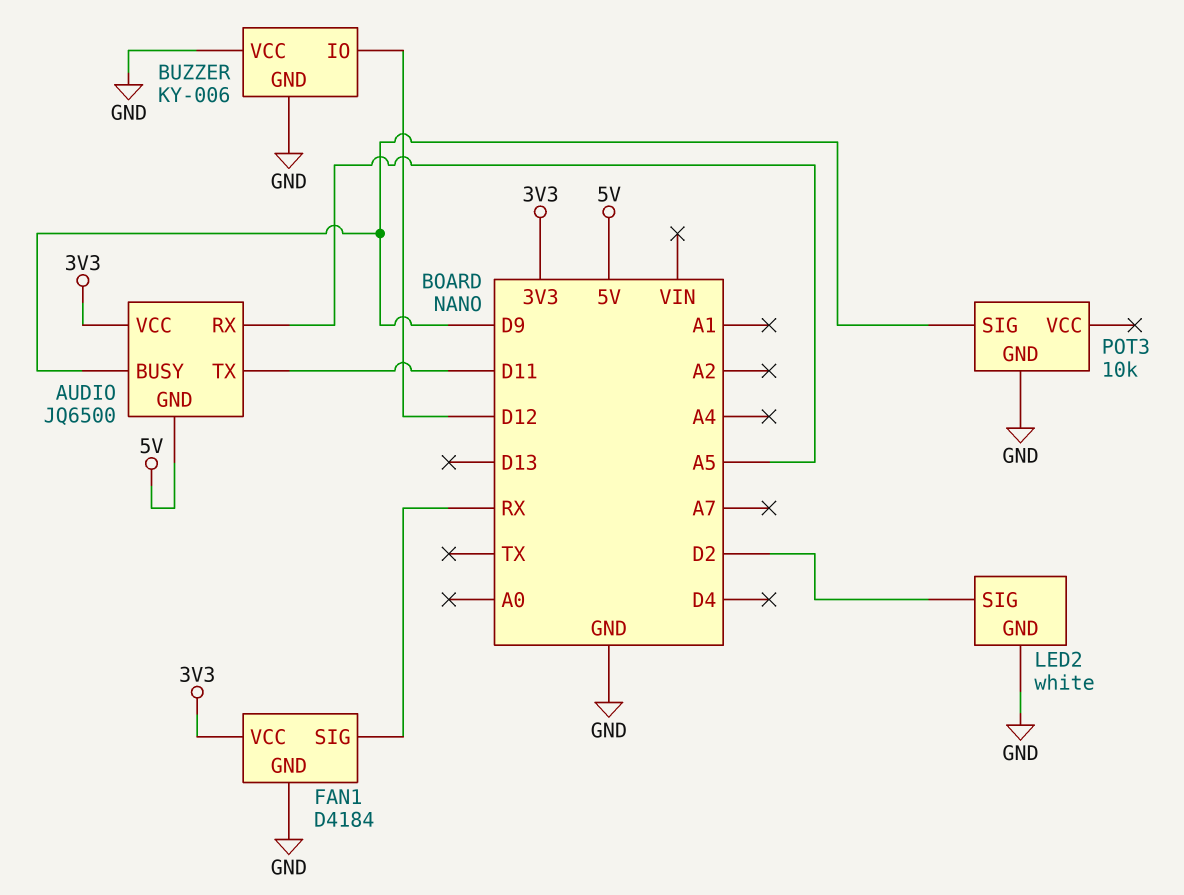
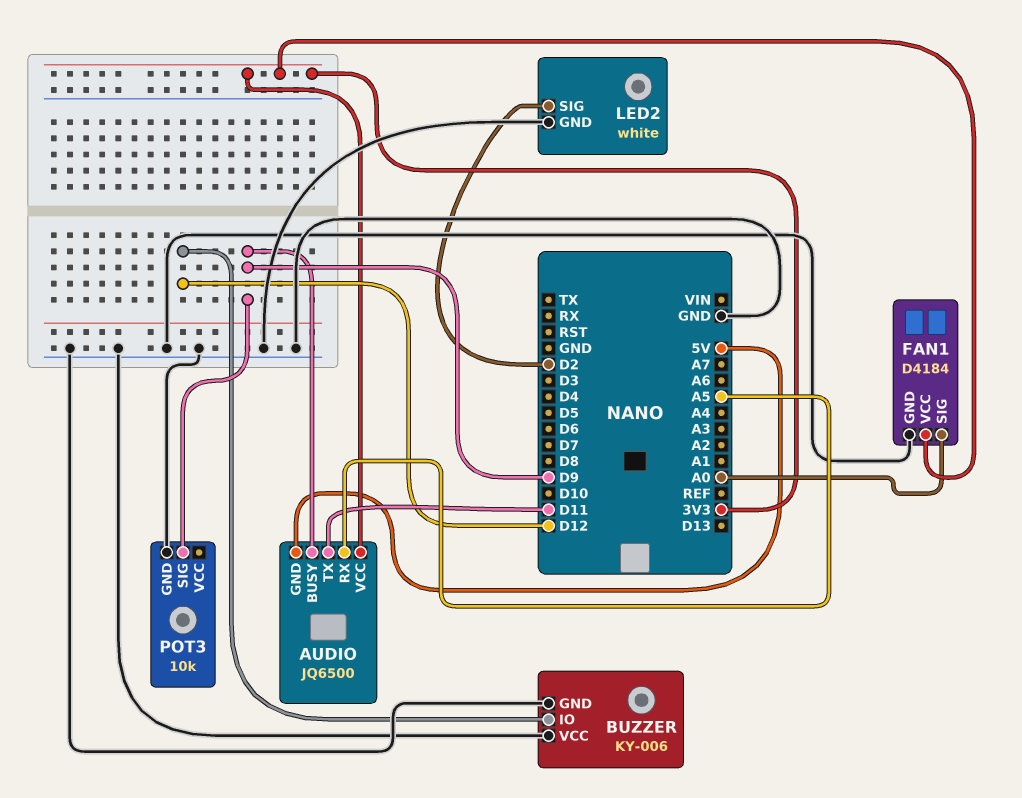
FAN1 pin SIG: RX -> A0

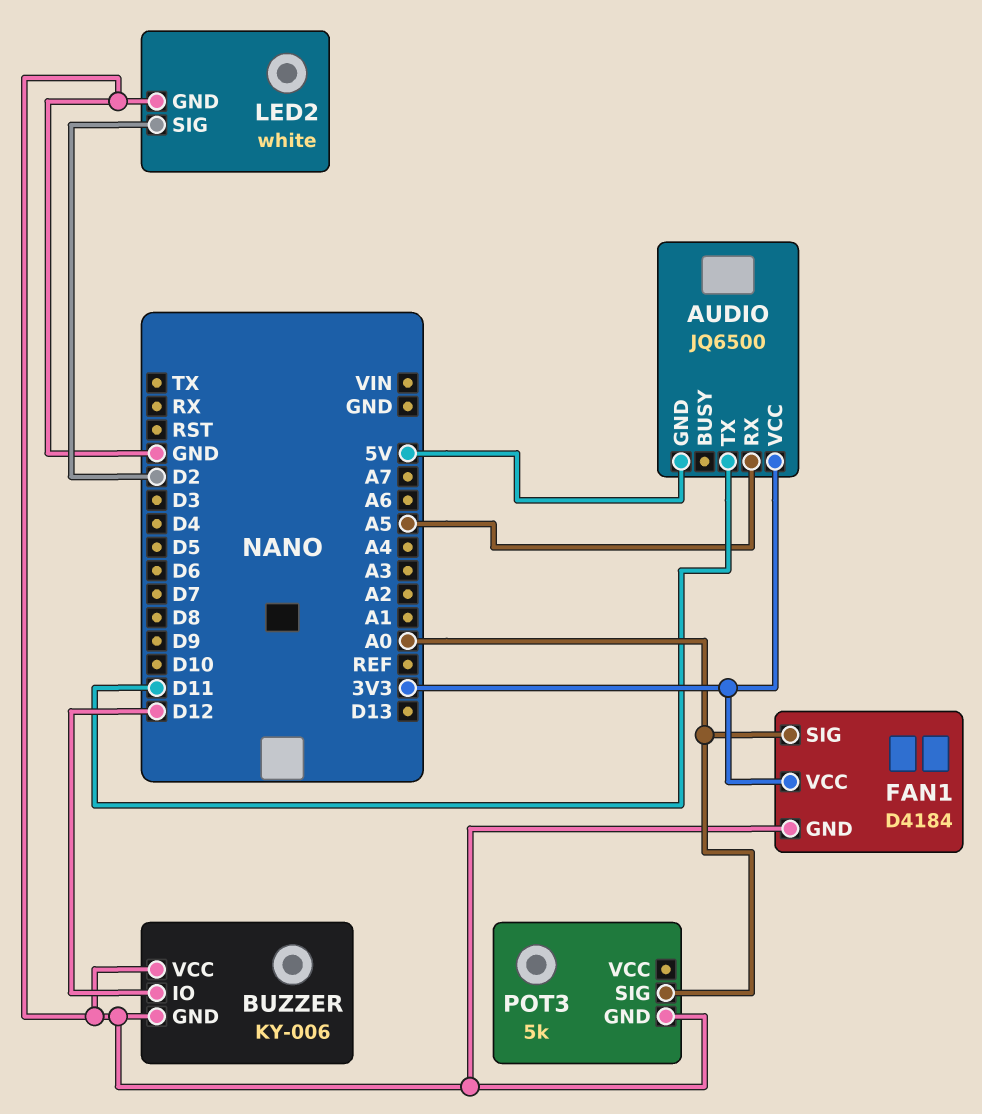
AUDIO pin BUSY: D9 -> none
POT3: 10k -> 5k
POT3 pin SIG: D9 -> A0

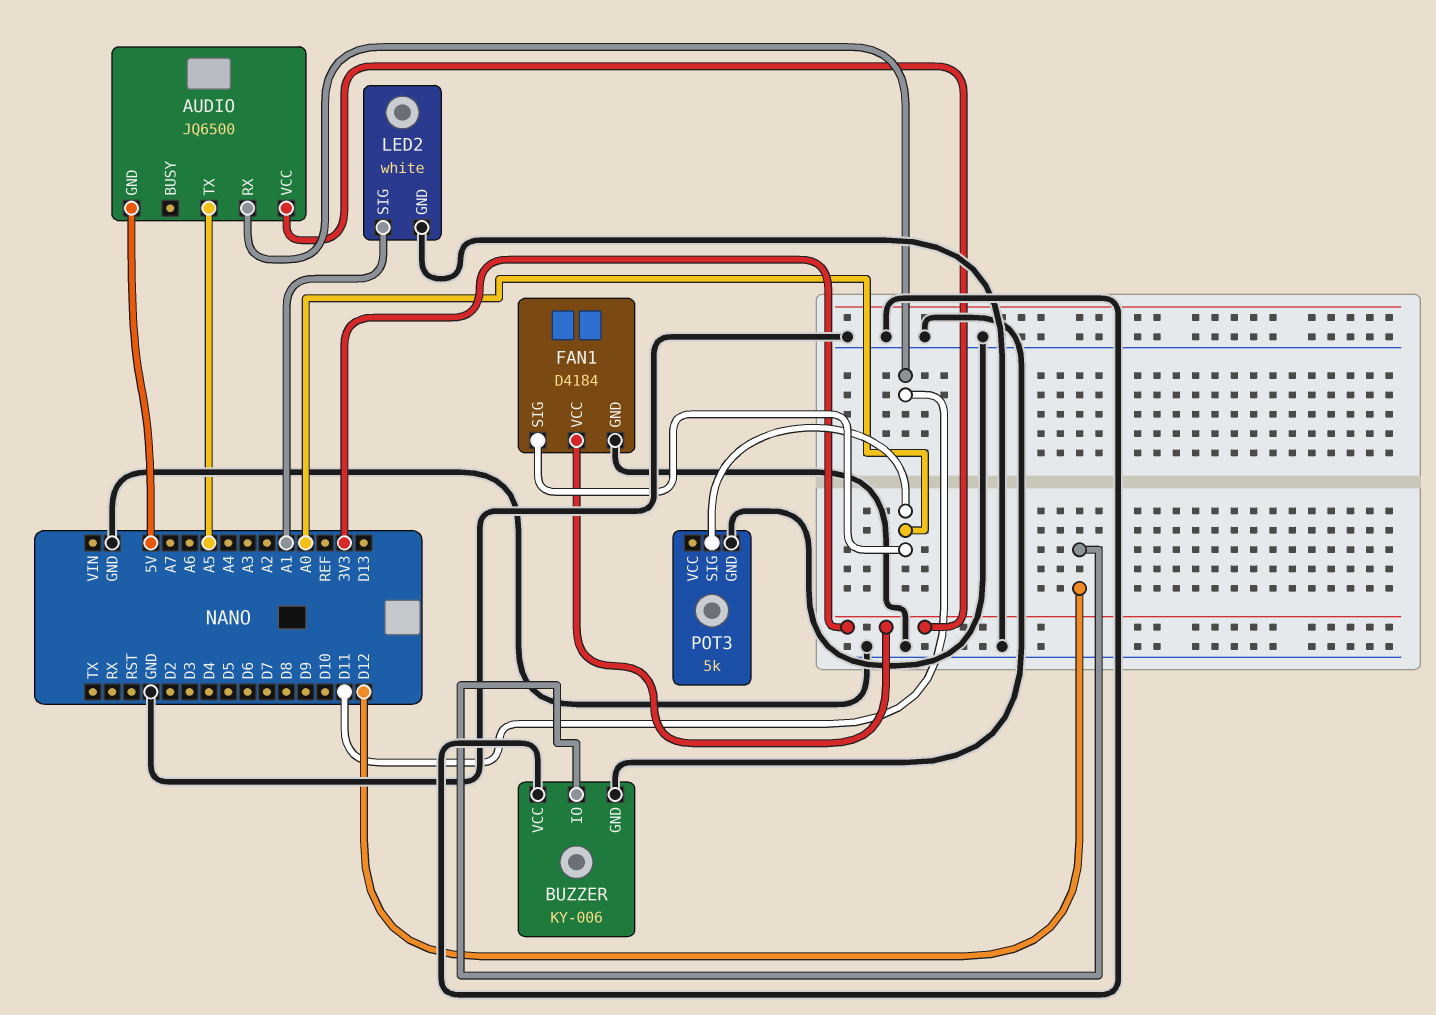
AUDIO pin RX: A5 -> D11
AUDIO pin TX: D11 -> A5
LED2 pin SIG: D2 -> A1

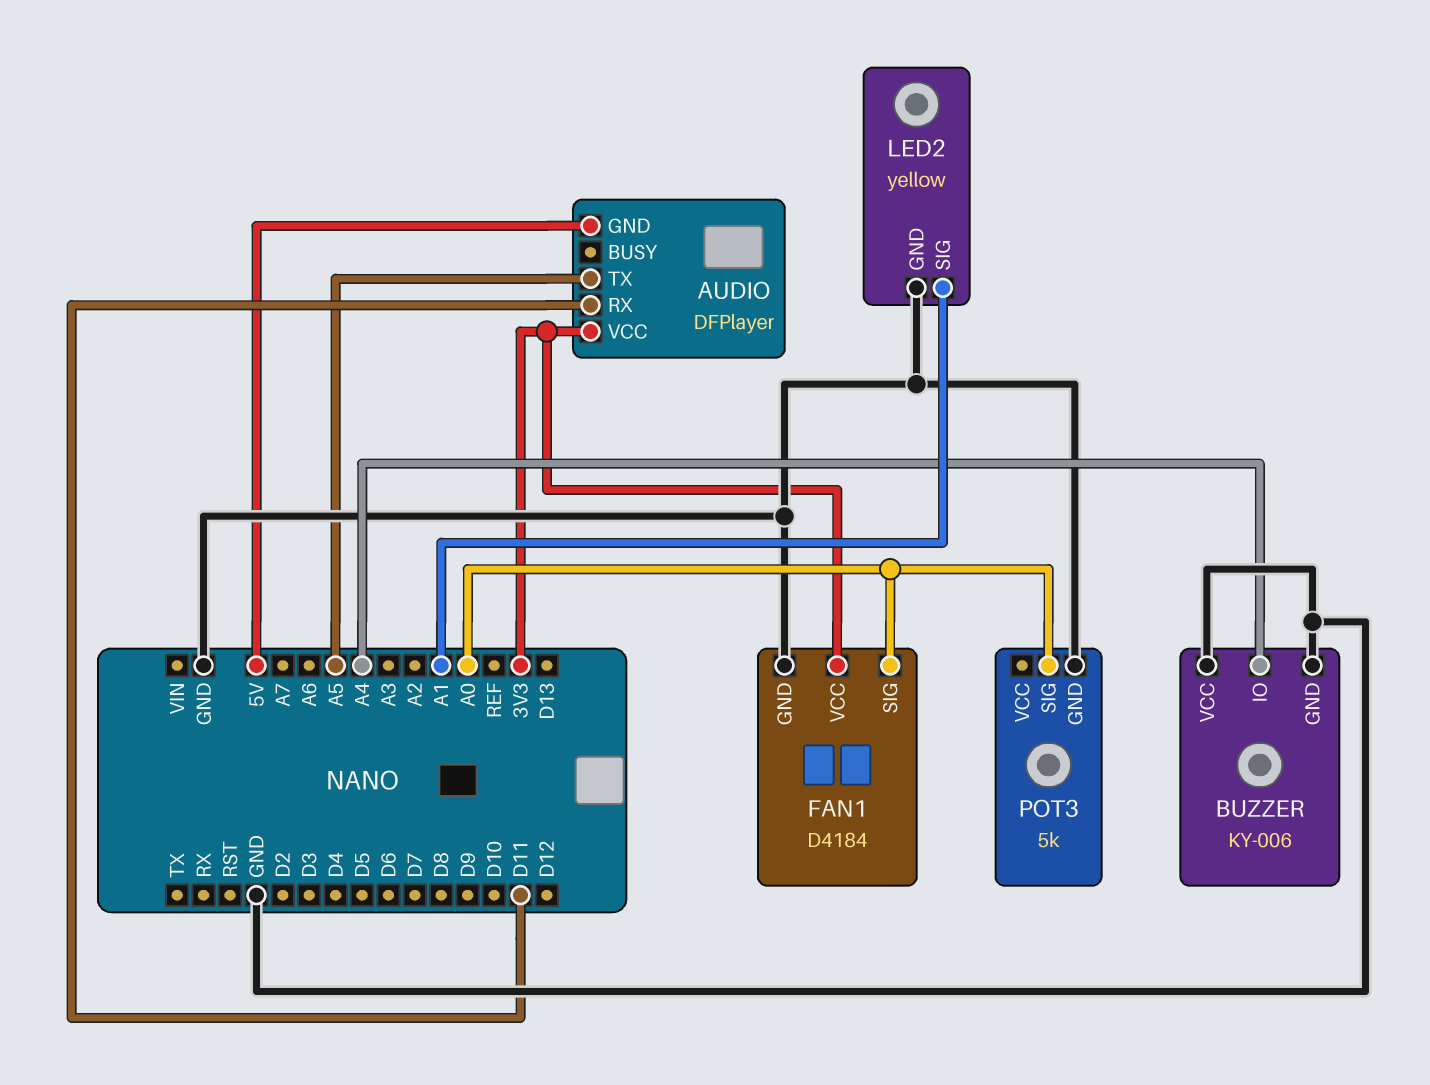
AUDIO: JQ6500 -> DFPlayer
BUZZER pin IO: D12 -> A4
LED2: white -> yellow

